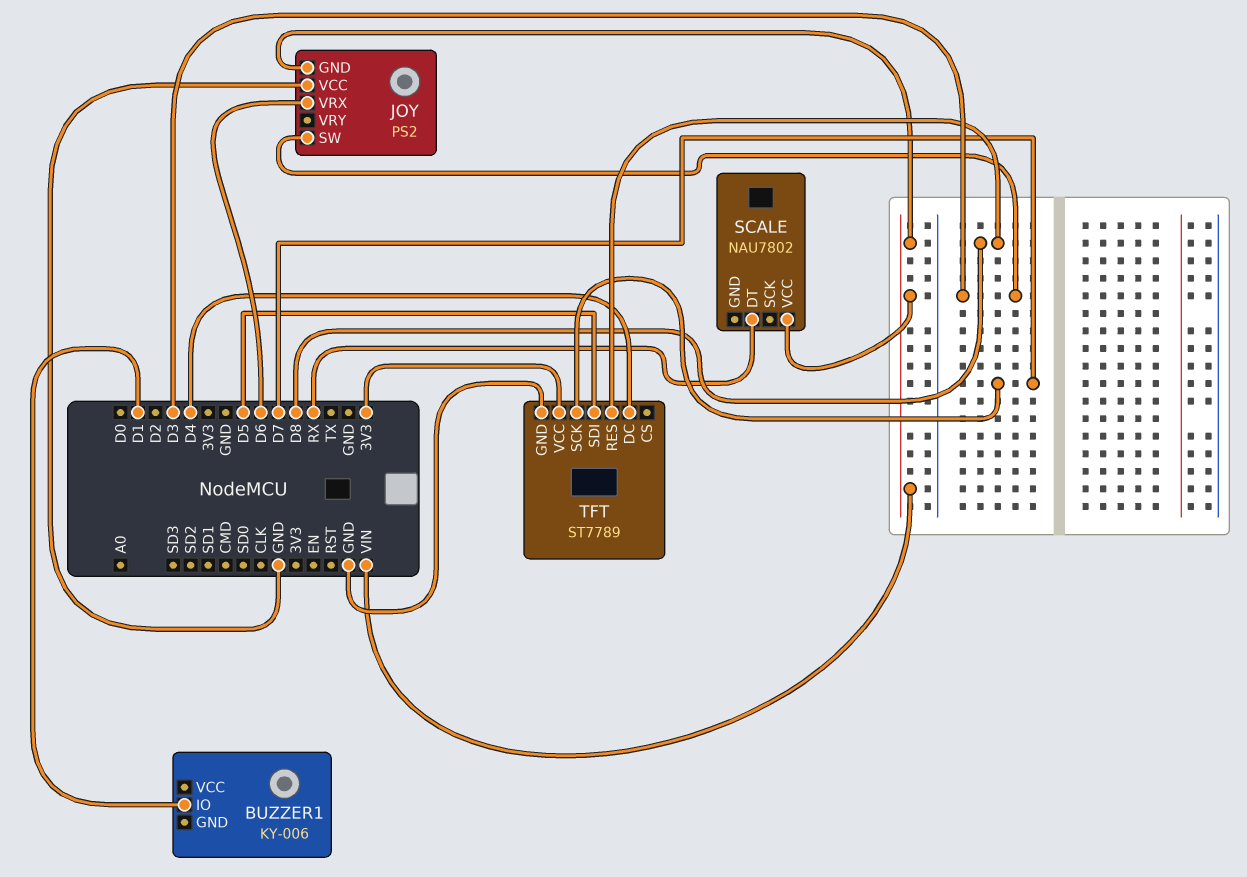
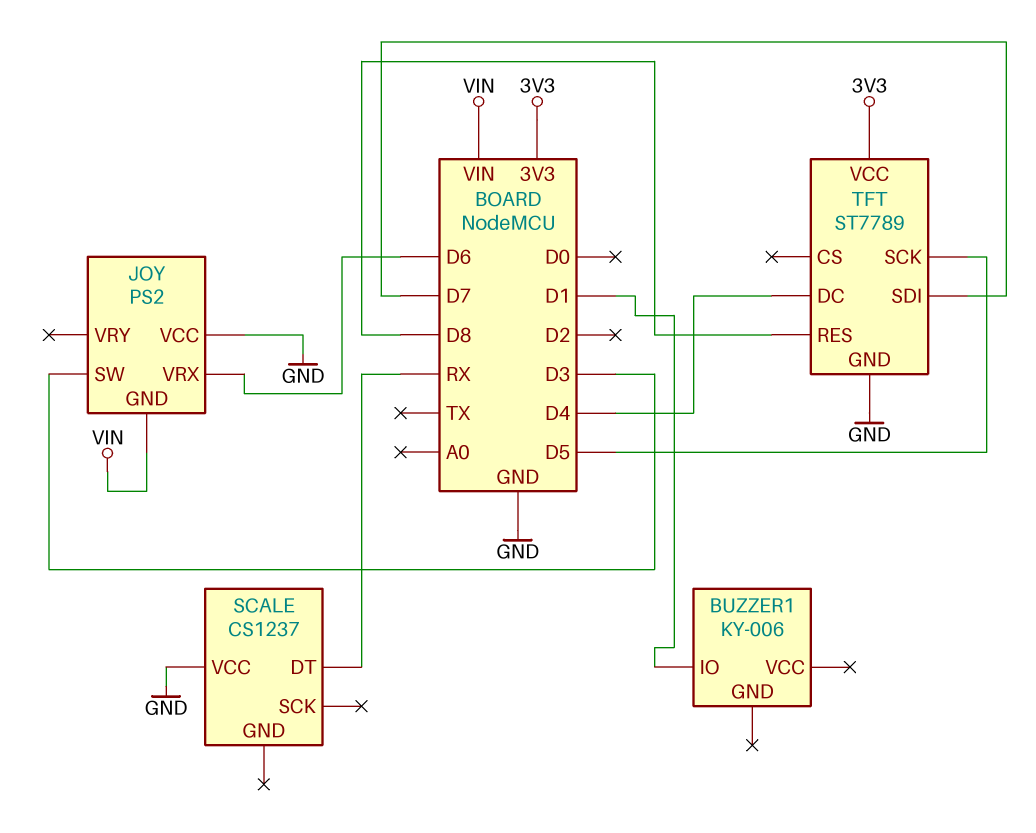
SCALE: NAU7802 -> CS1237
SCALE pin VCC: VIN -> GND
TFT pin SCK: D7 -> D5
TFT pin SDI: D5 -> D7

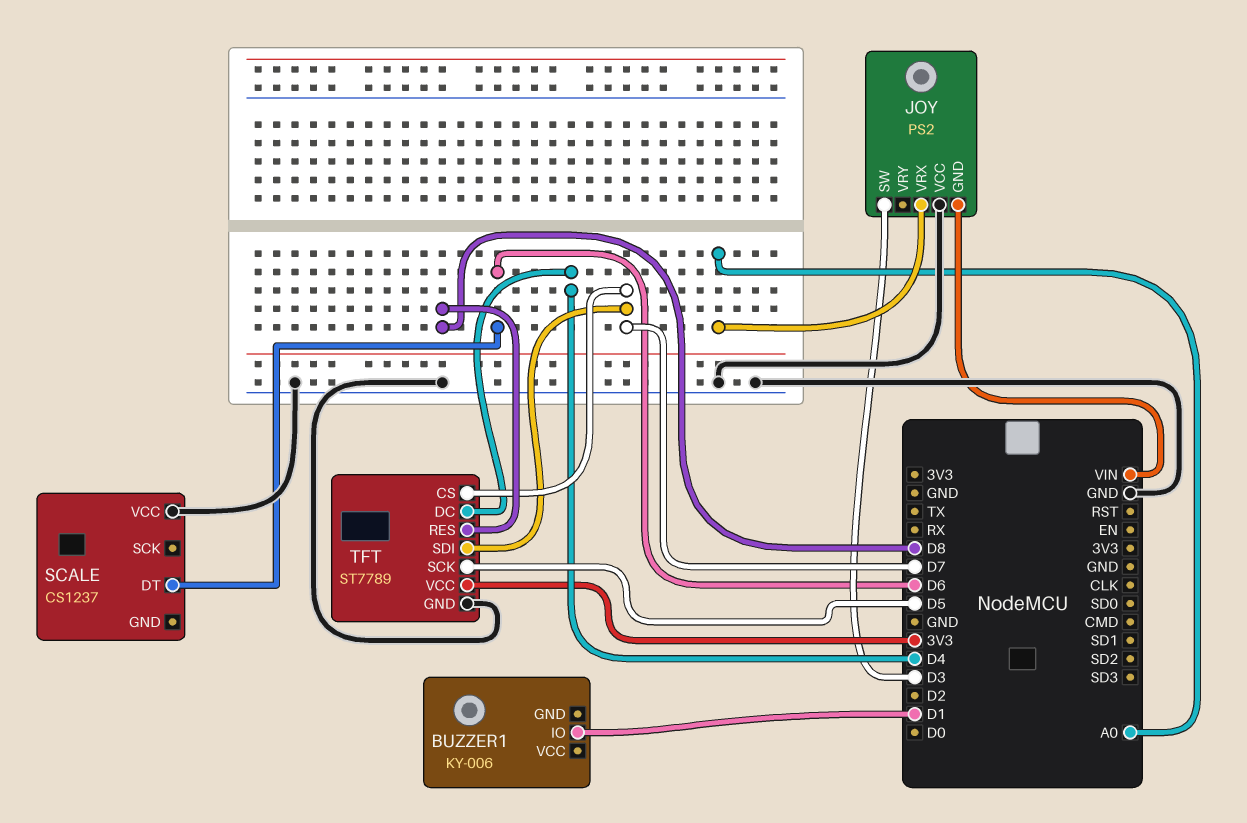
JOY pin VRX: D6 -> A0
SCALE pin DT: RX -> D6
TFT pin CS: none -> D7

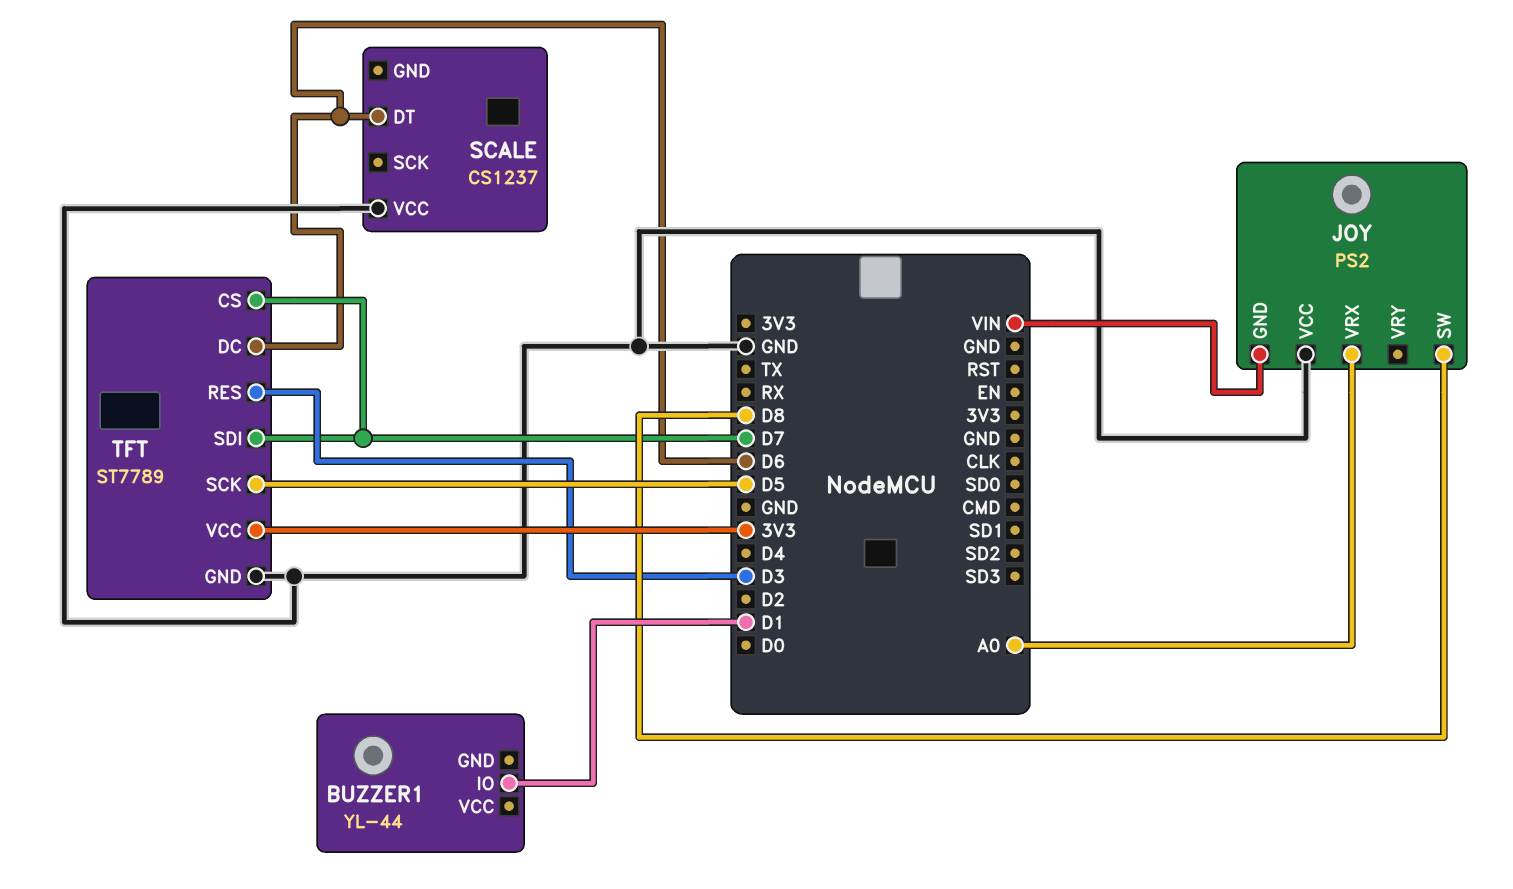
BUZZER1: KY-006 -> YL-44
JOY pin SW: D3 -> D8
TFT pin DC: D4 -> D6
TFT pin RES: D8 -> D3

